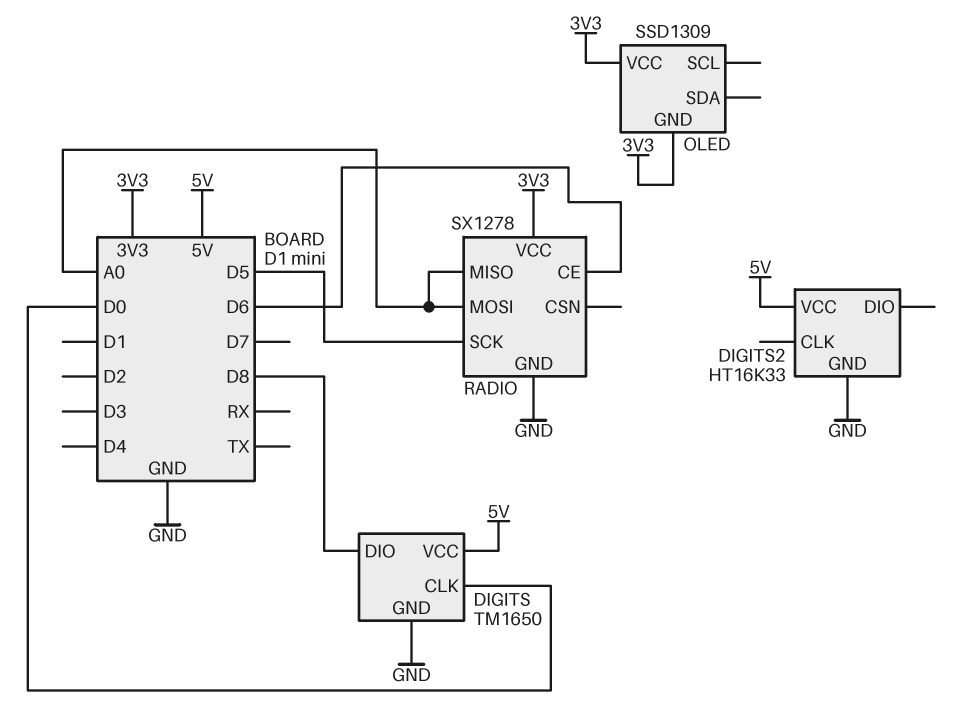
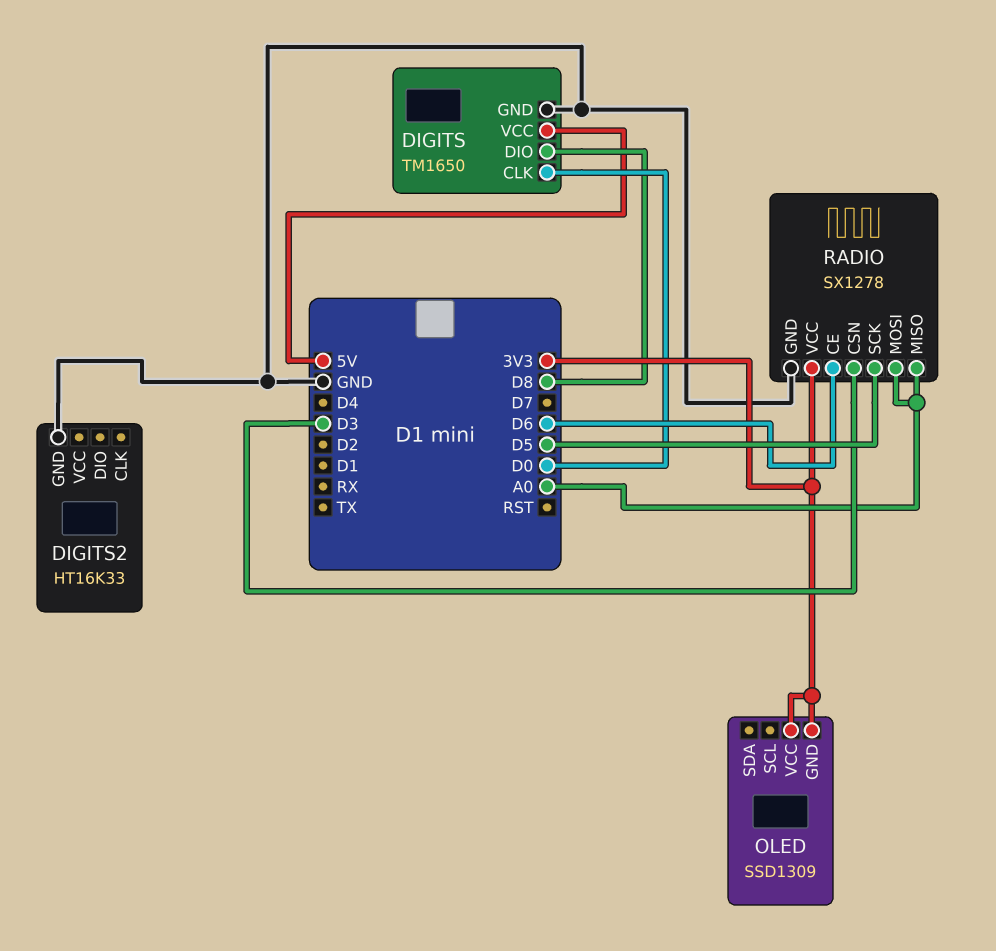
DIGITS2 pin VCC: 5V -> none
RADIO pin CSN: none -> D3

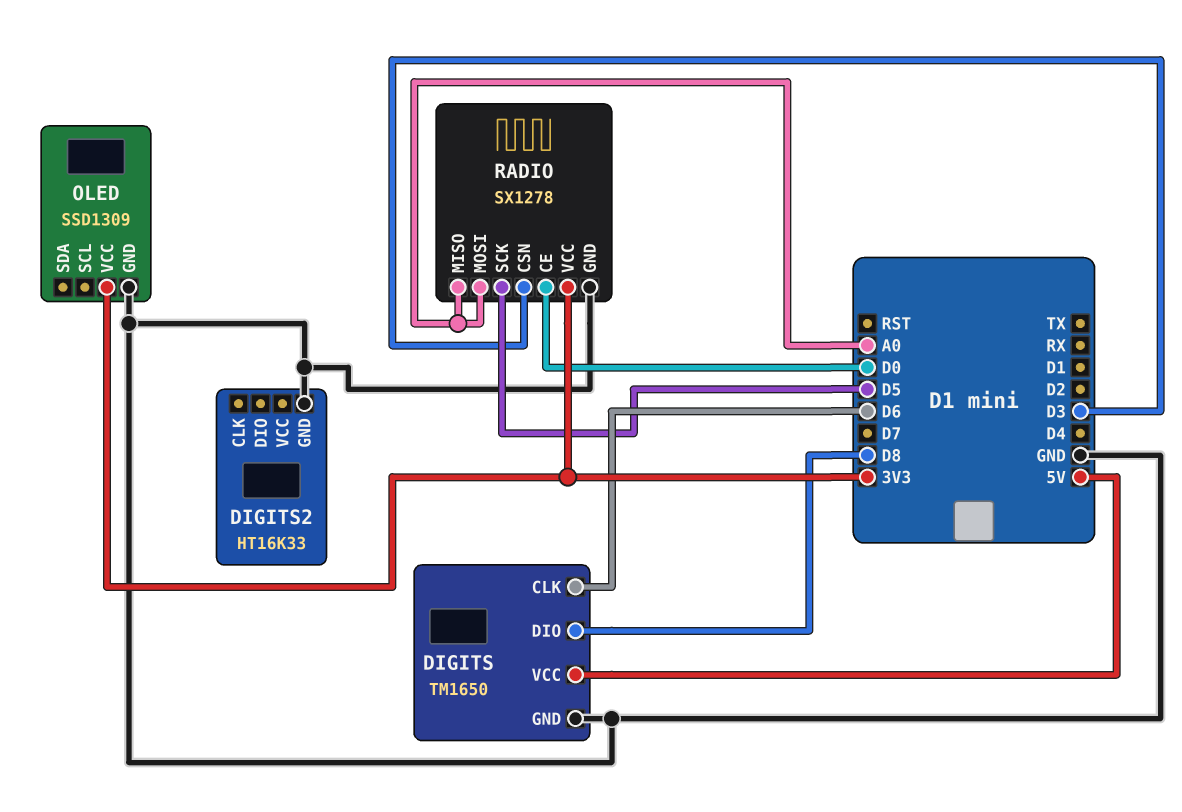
DIGITS pin CLK: D0 -> D6
OLED pin GND: 3V3 -> GND
RADIO pin CE: D6 -> D0

